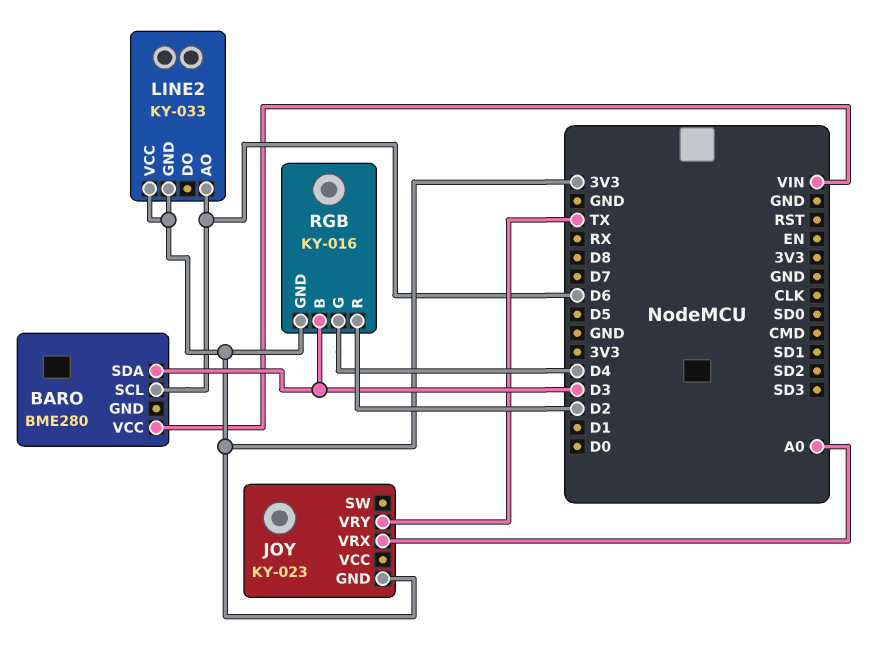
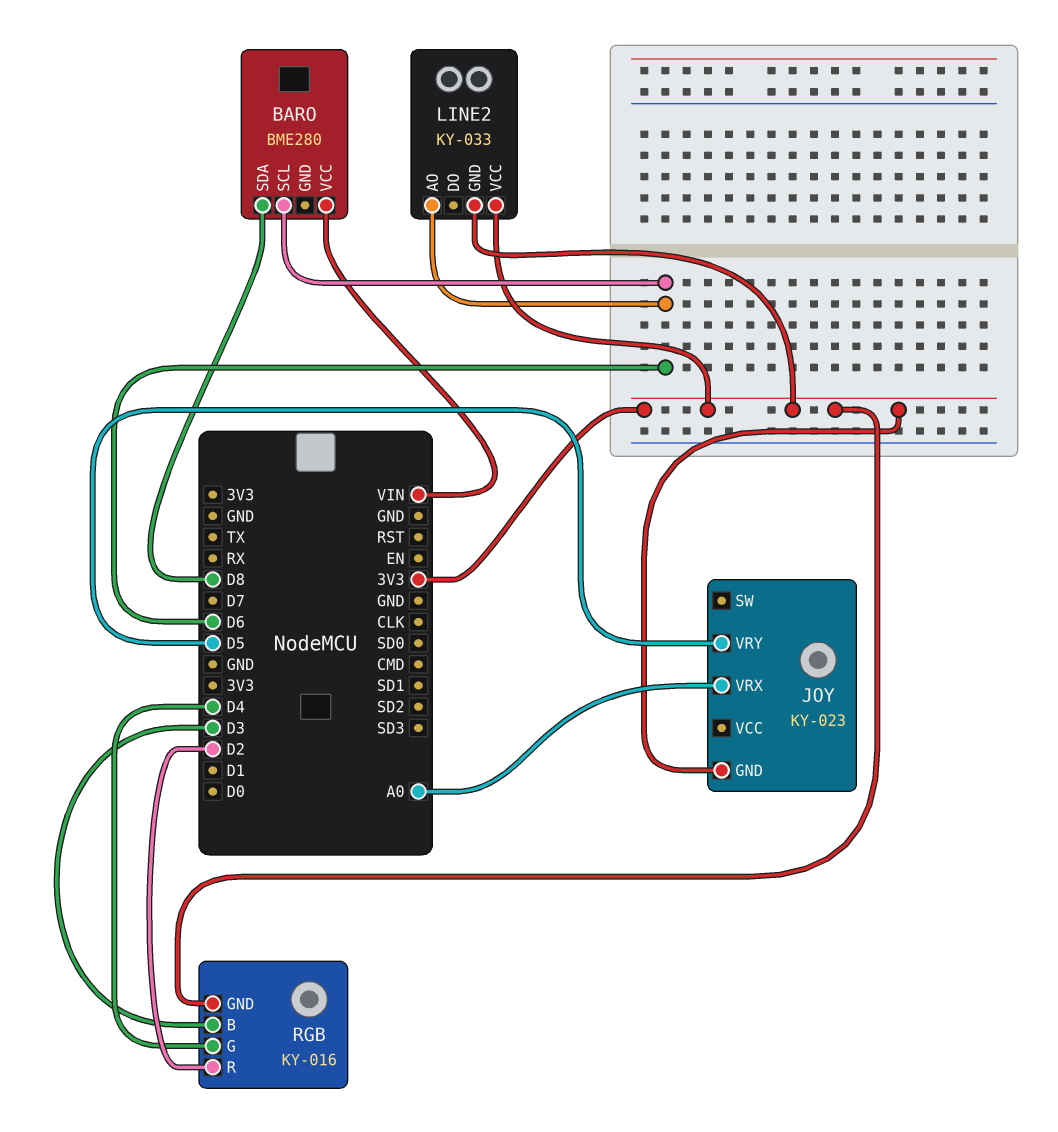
BARO pin SDA: D3 -> D8
JOY pin VRY: TX -> D5

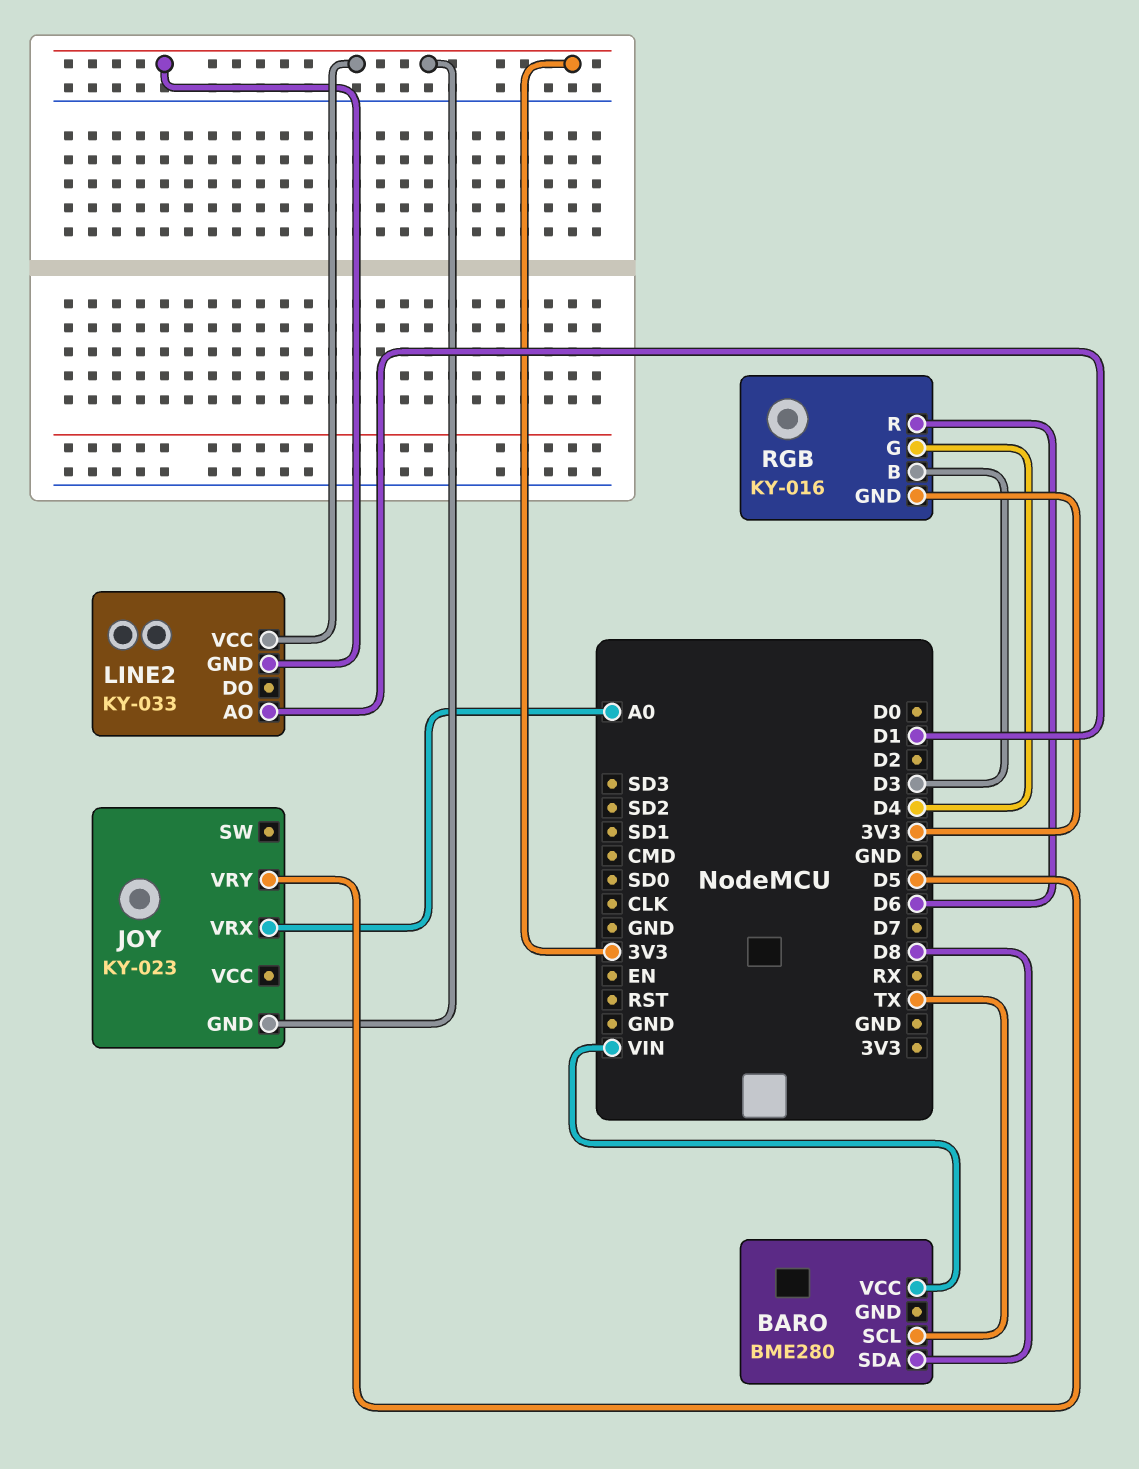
BARO pin SCL: D6 -> TX
LINE2 pin AO: D6 -> D1
RGB pin R: D2 -> D6

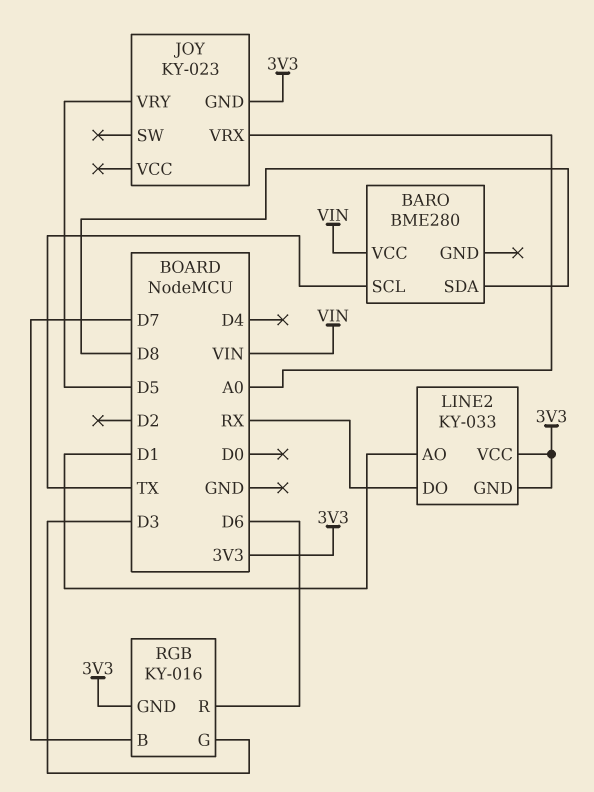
LINE2 pin DO: none -> RX
RGB pin B: D3 -> D7
RGB pin G: D4 -> D3

